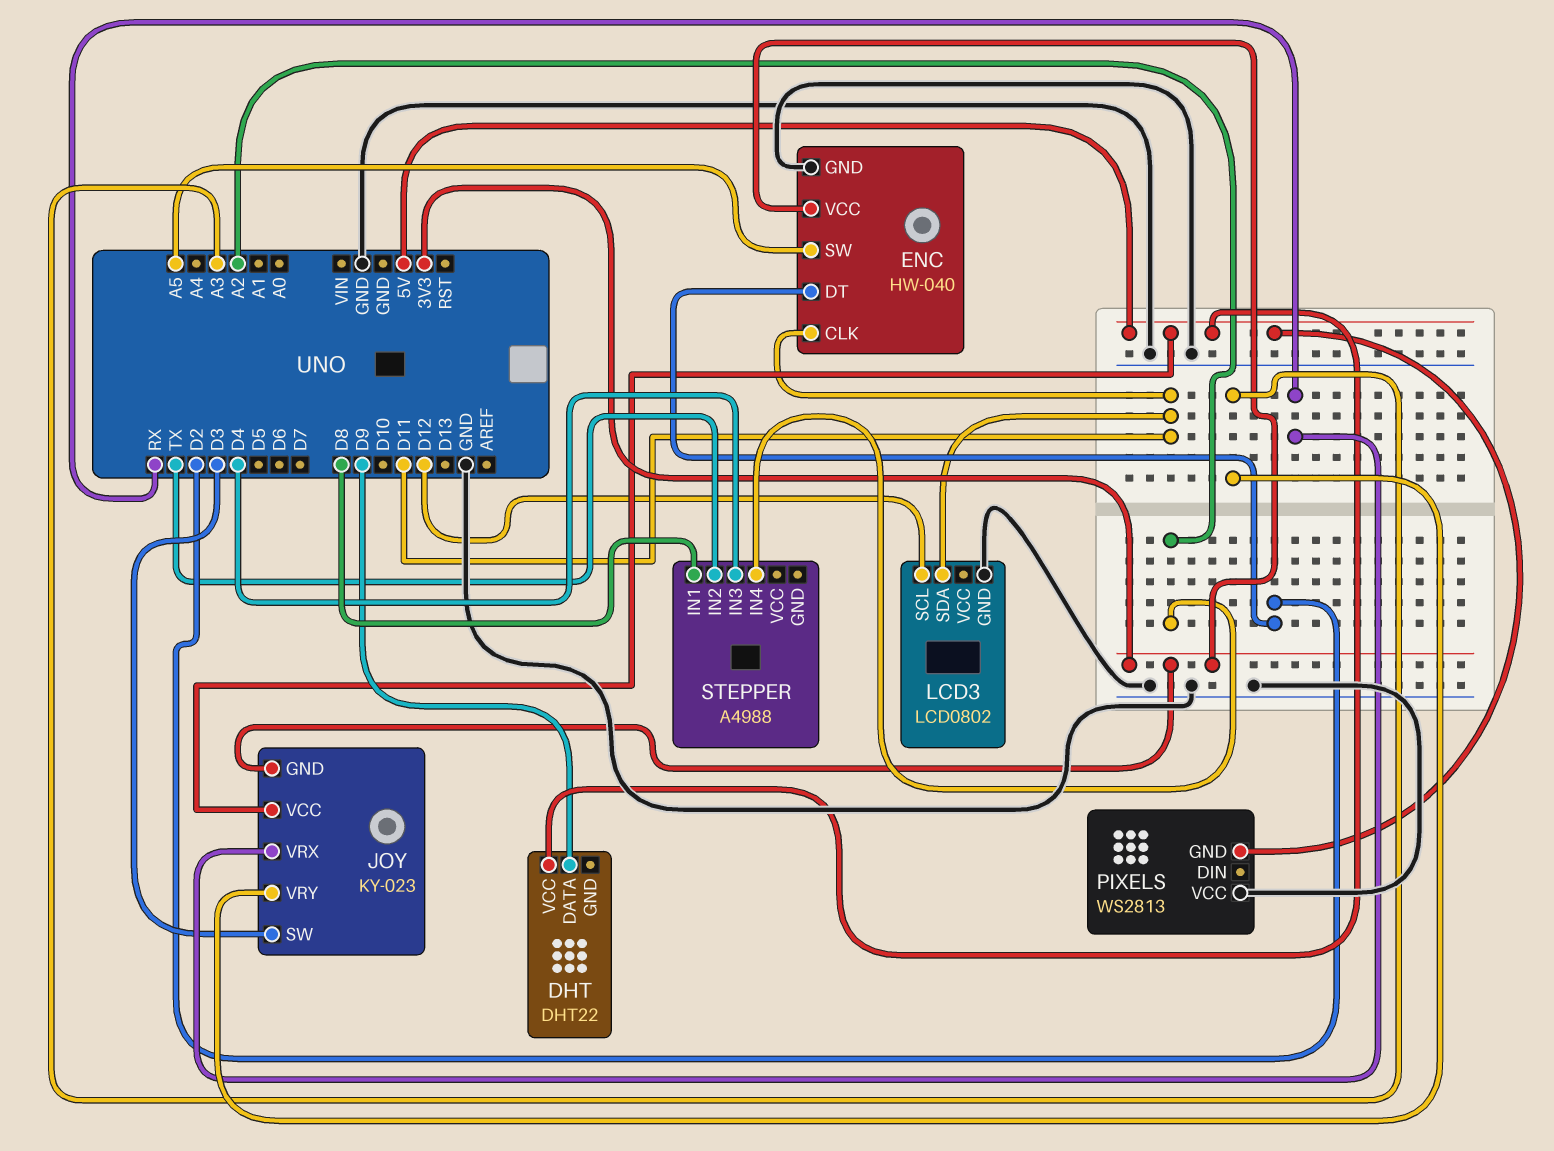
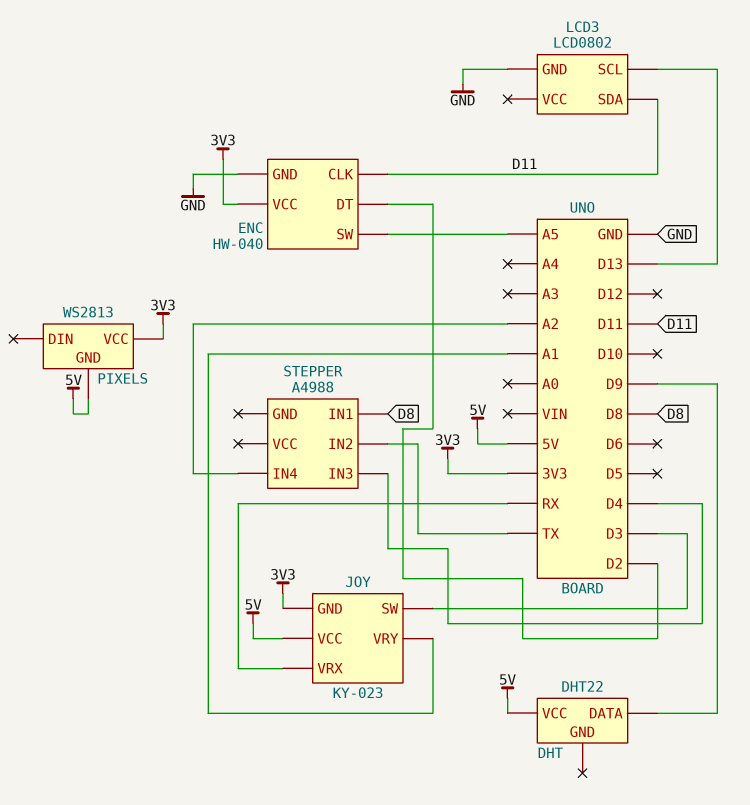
JOY pin VRY: A3 -> A1
LCD3 pin SCL: D12 -> D13
PIXELS pin VCC: GND -> 3V3

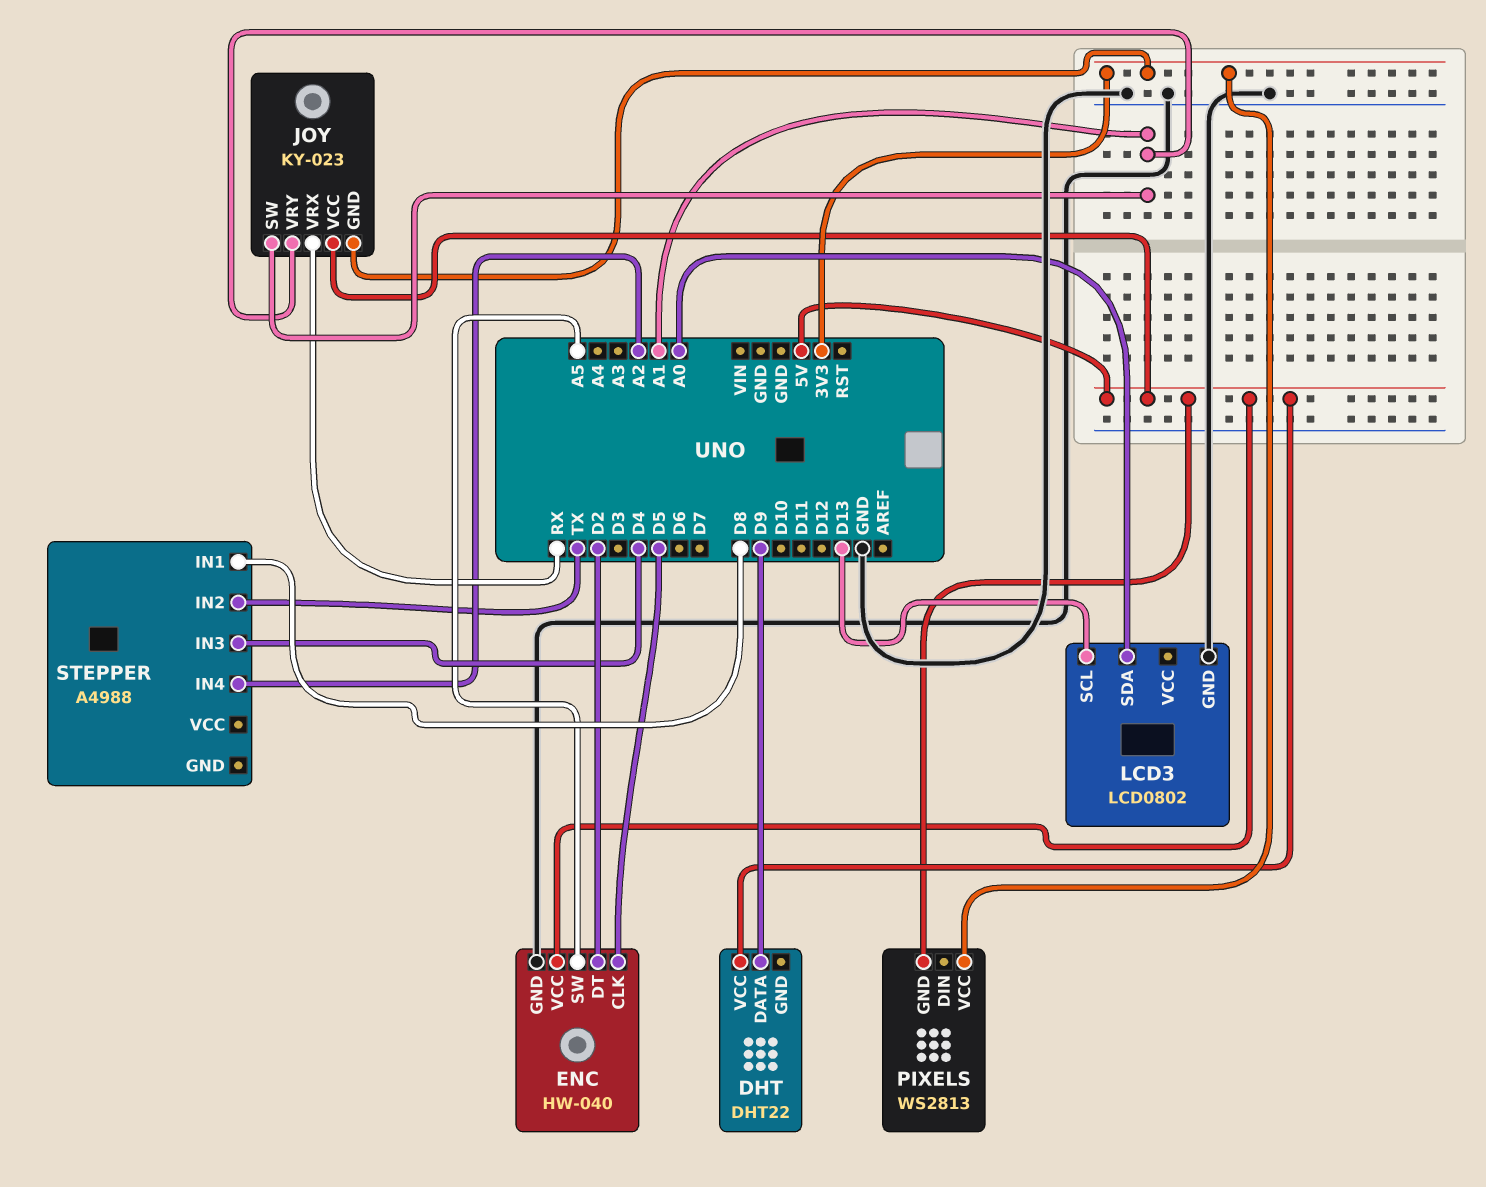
ENC pin CLK: D11 -> D5
ENC pin VCC: 3V3 -> 5V
JOY pin SW: D3 -> A1
LCD3 pin SDA: D11 -> A0

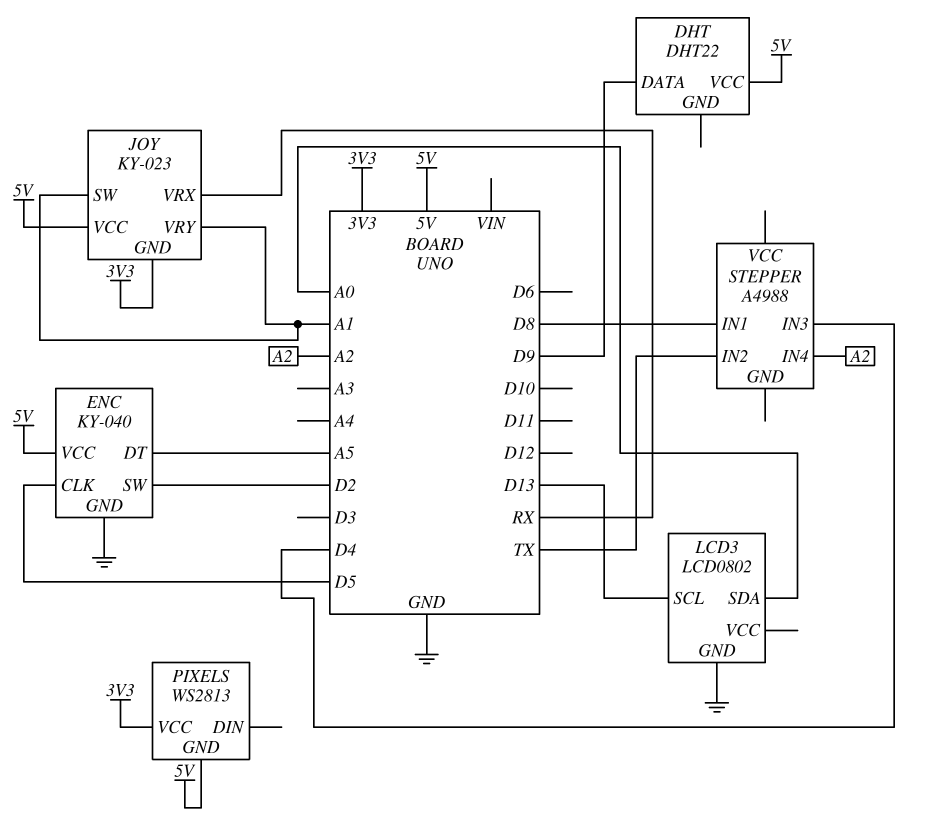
ENC: HW-040 -> KY-040
ENC pin DT: D2 -> A5
ENC pin SW: A5 -> D2

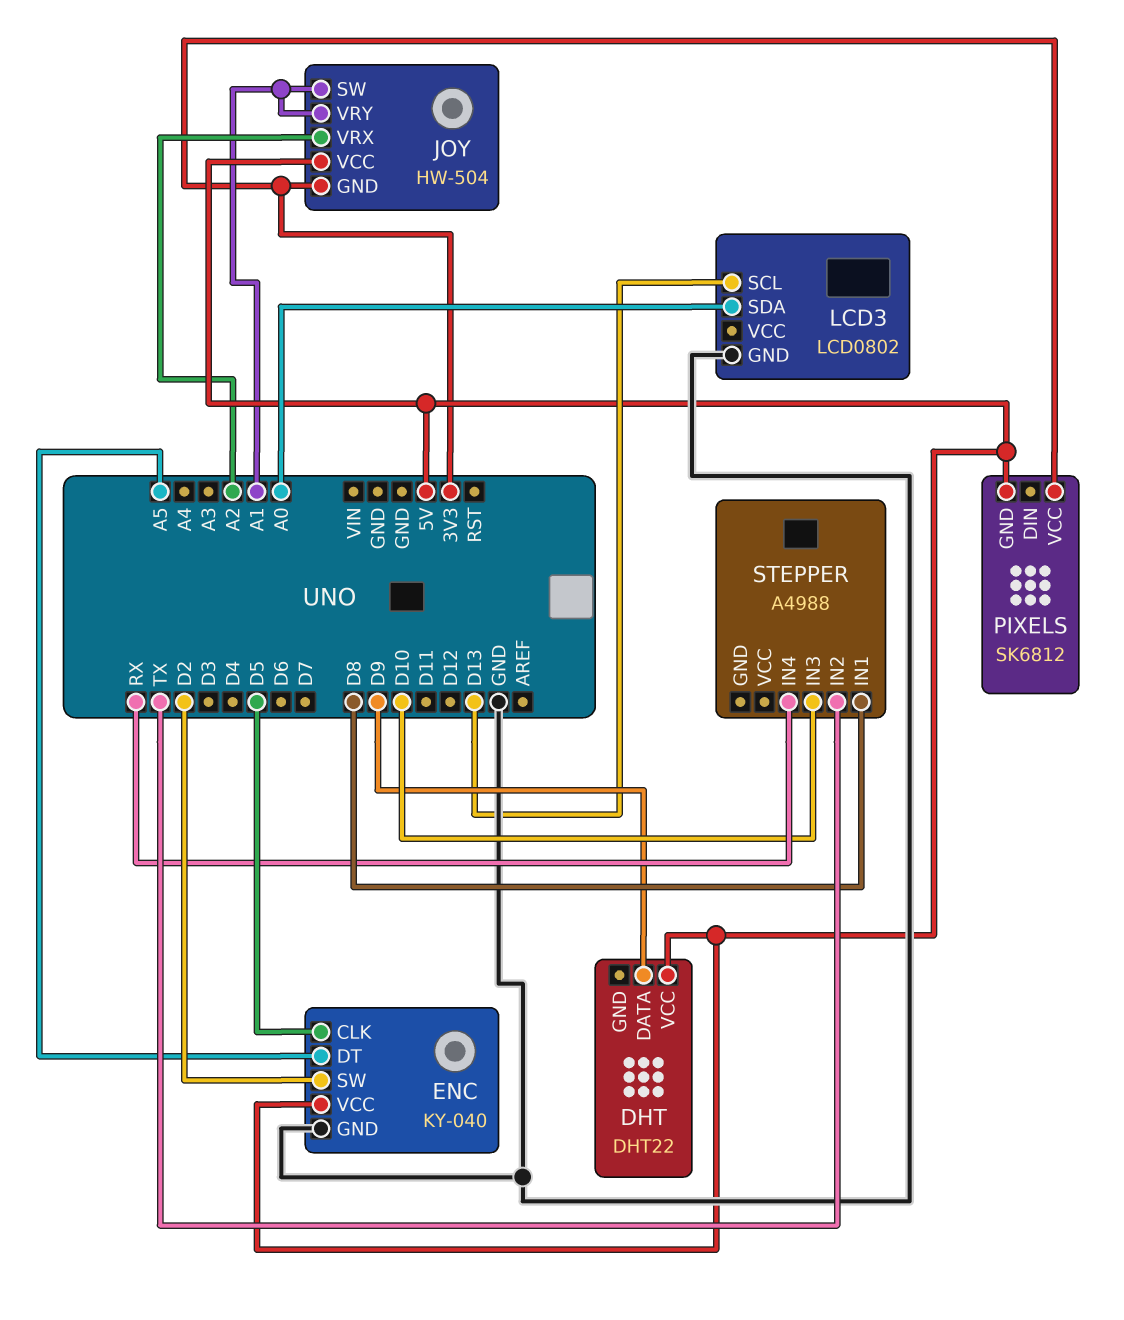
JOY: KY-023 -> HW-504
JOY pin VRX: RX -> A2
PIXELS: WS2813 -> SK6812
STEPPER pin IN3: D4 -> D10
STEPPER pin IN4: A2 -> RX

